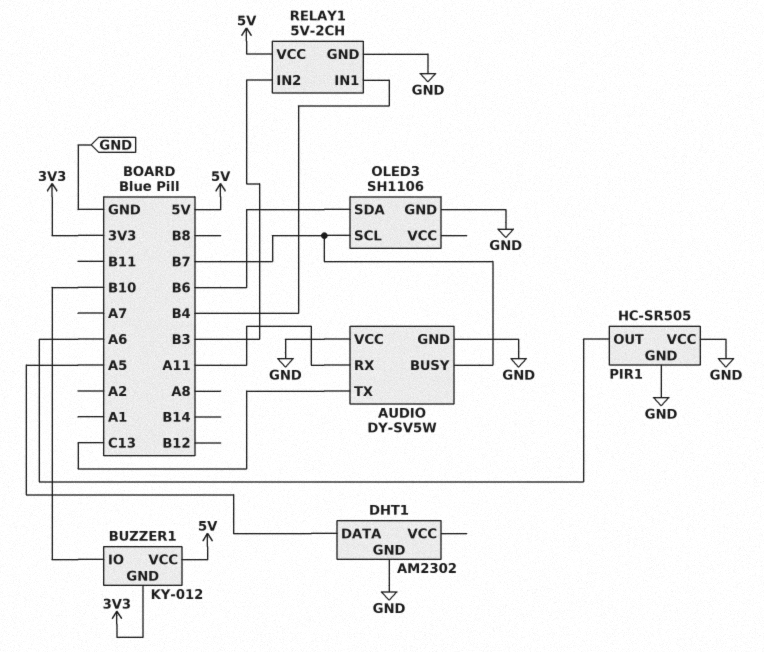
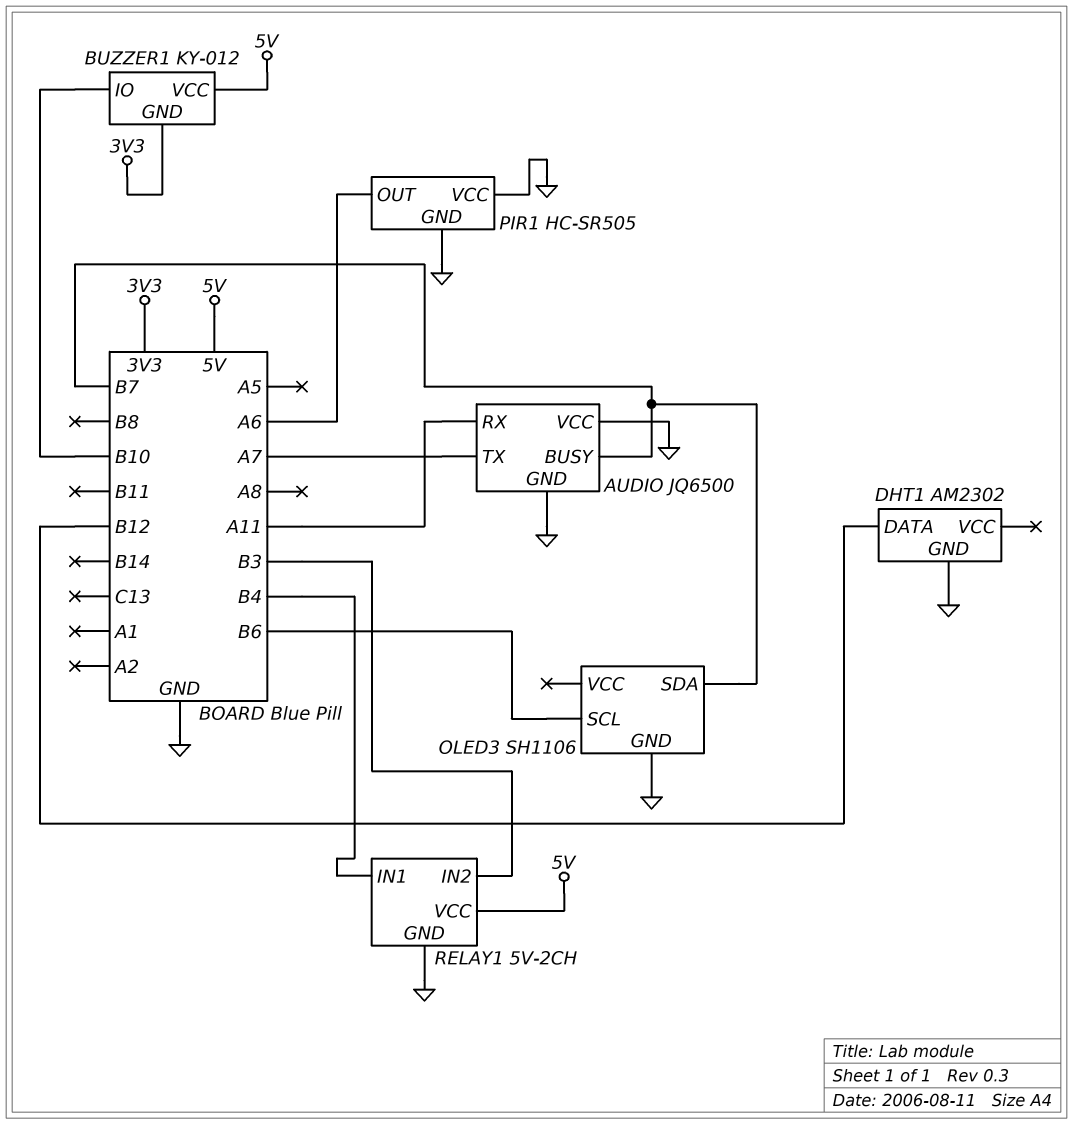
AUDIO: DY-SV5W -> JQ6500
AUDIO pin TX: C13 -> A7
DHT1 pin DATA: A5 -> B12
OLED3 pin SCL: B7 -> B6
OLED3 pin SDA: B6 -> B7

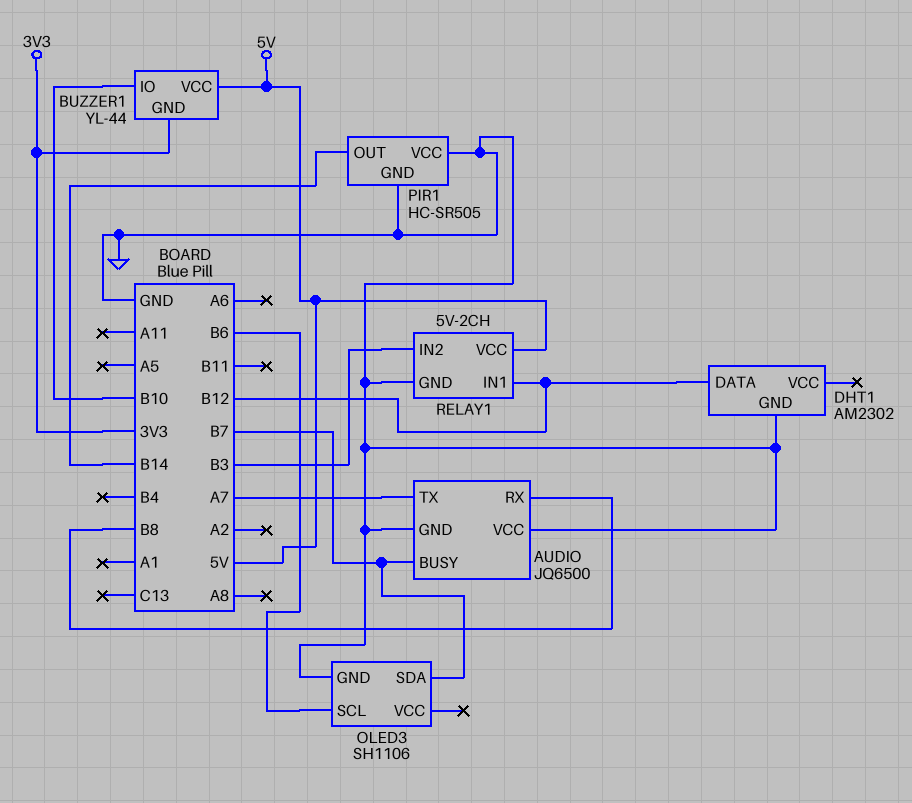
AUDIO pin RX: A11 -> B8
BUZZER1: KY-012 -> YL-44
PIR1 pin OUT: A6 -> B14
RELAY1 pin IN1: B4 -> B12

